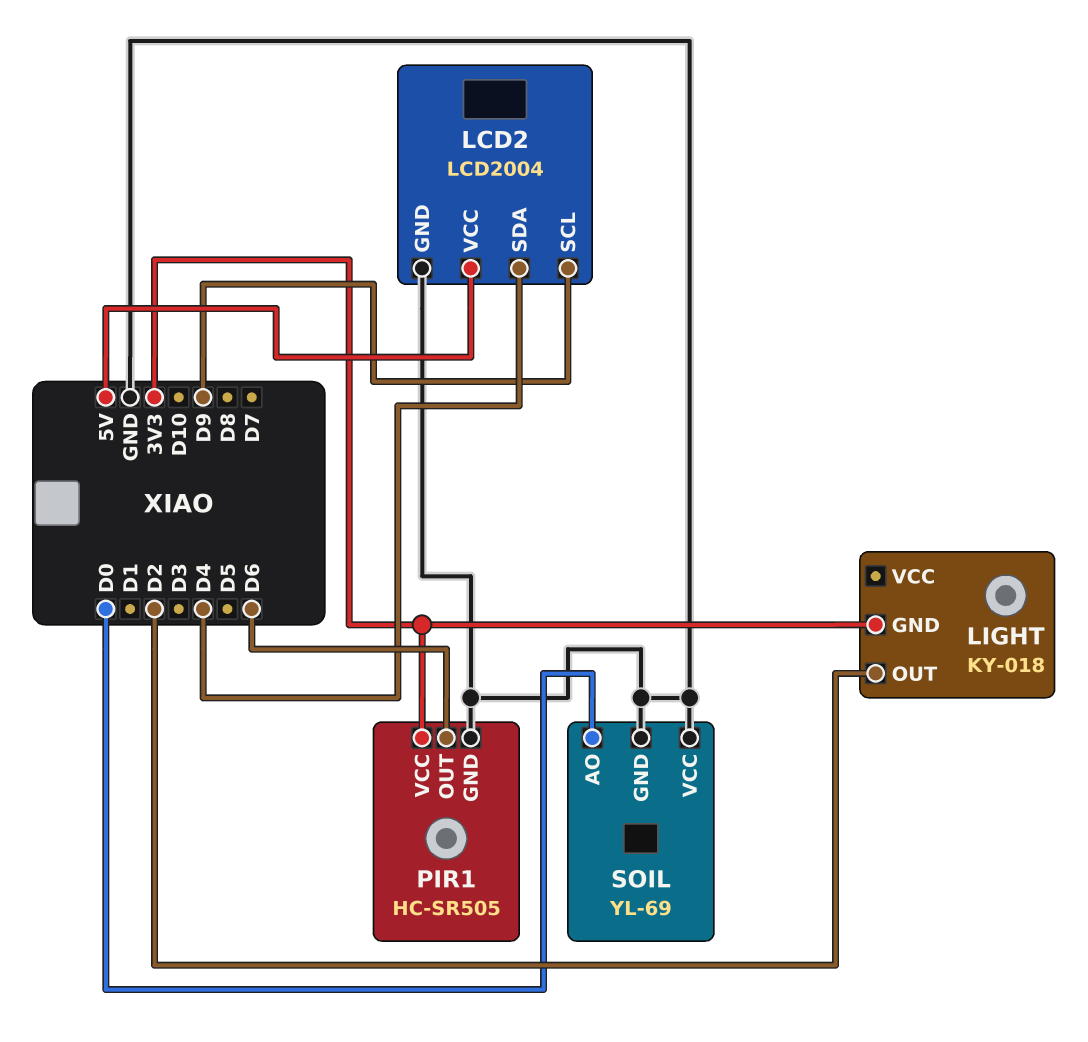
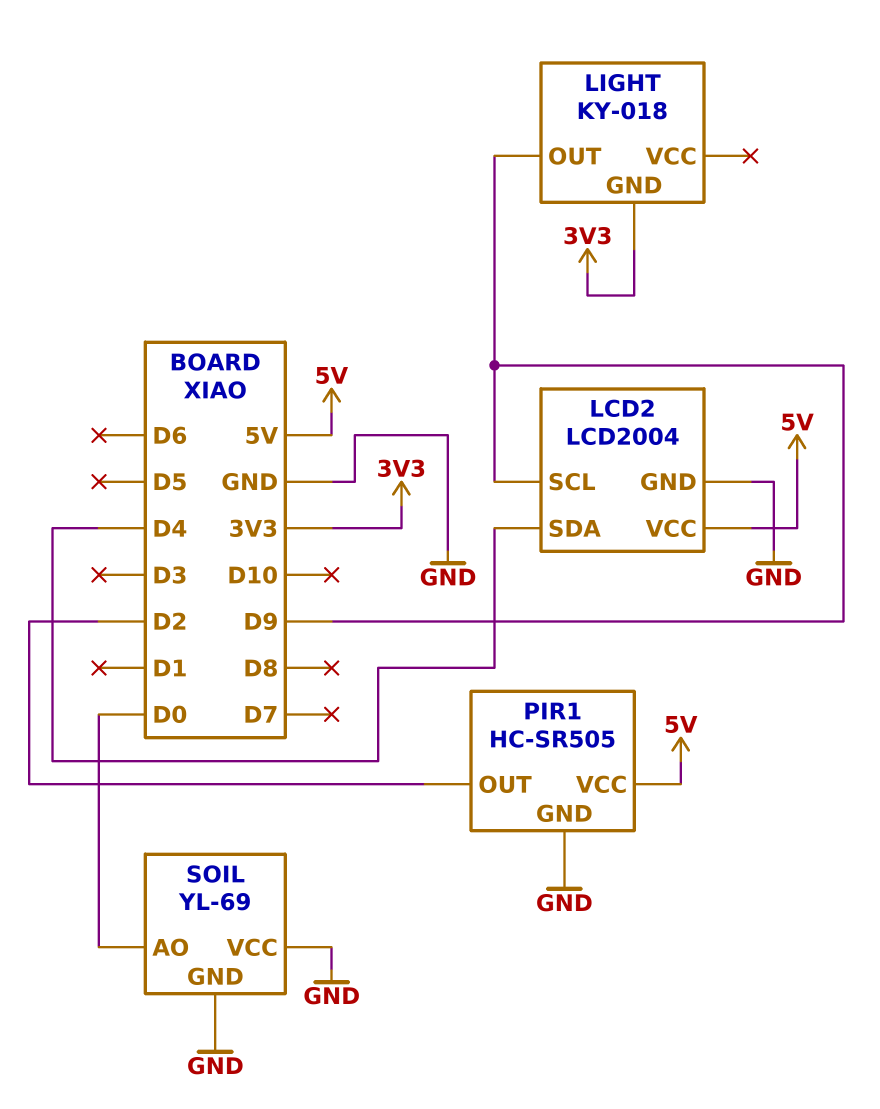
LIGHT pin OUT: D2 -> D9
PIR1 pin OUT: D6 -> D2
PIR1 pin VCC: 3V3 -> 5V

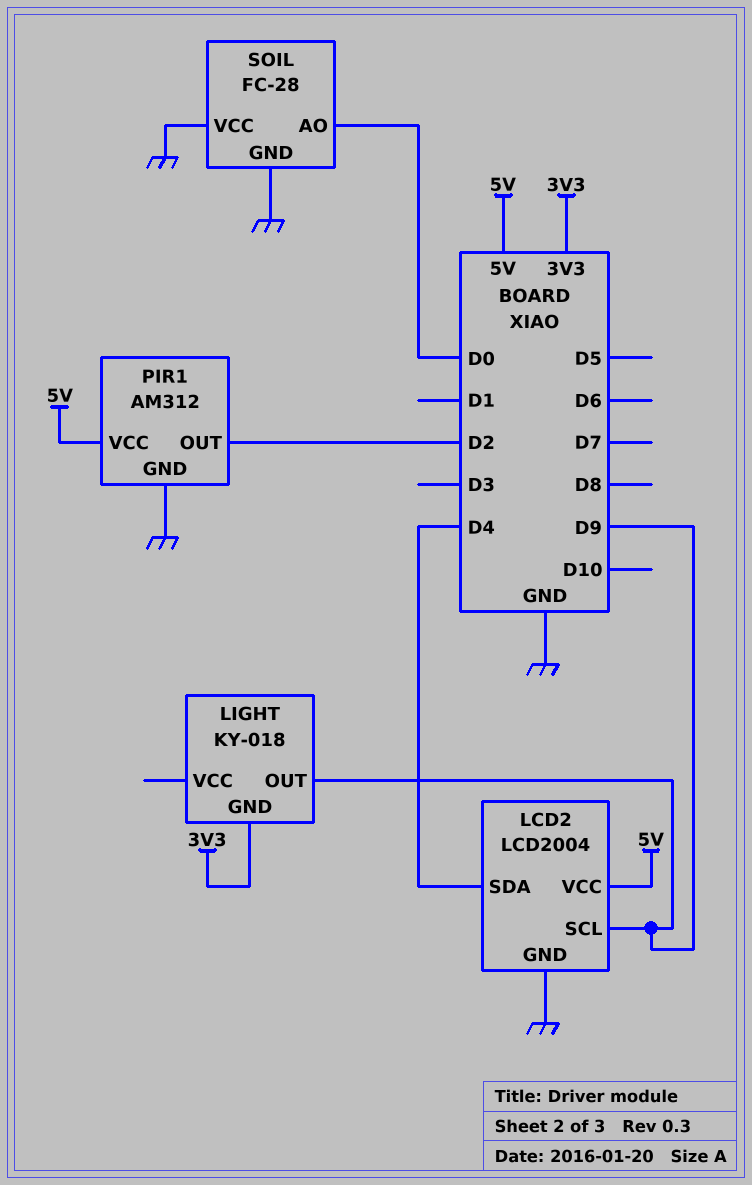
PIR1: HC-SR505 -> AM312
SOIL: YL-69 -> FC-28

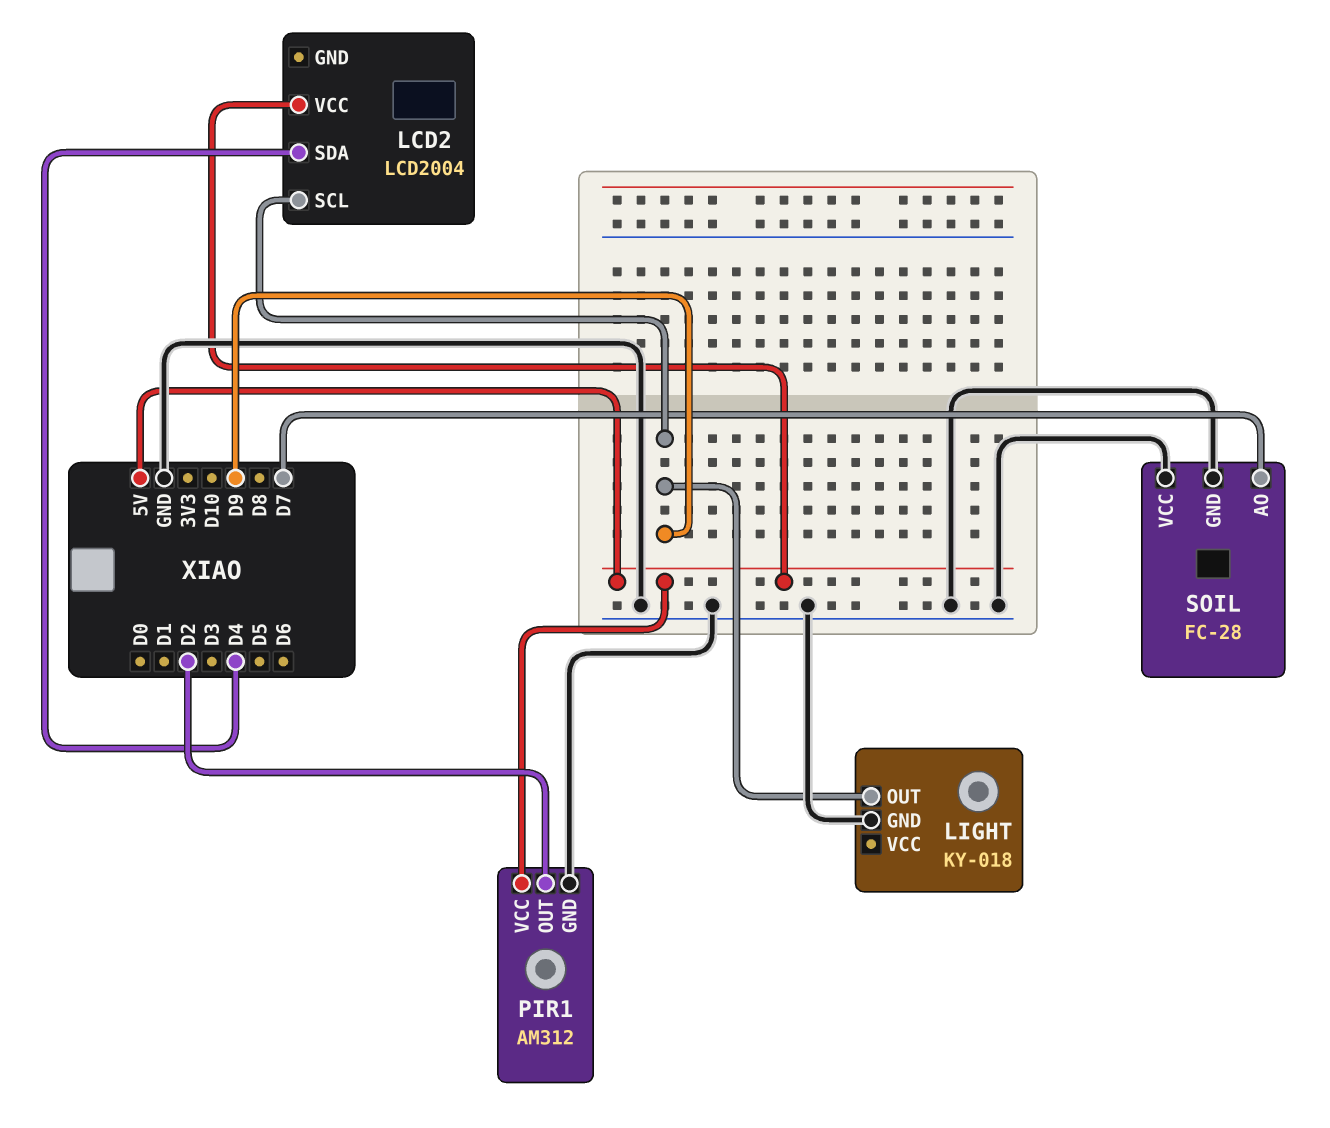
LCD2 pin GND: GND -> none
LIGHT pin GND: 3V3 -> GND
SOIL pin AO: D0 -> D7

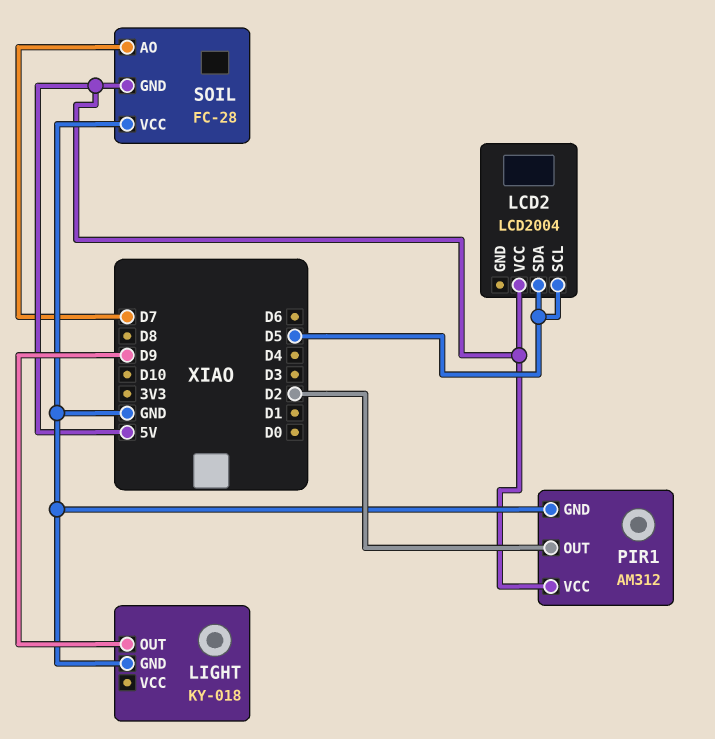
LCD2 pin SCL: D9 -> D5
LCD2 pin SDA: D4 -> D5
SOIL pin GND: GND -> 5V

